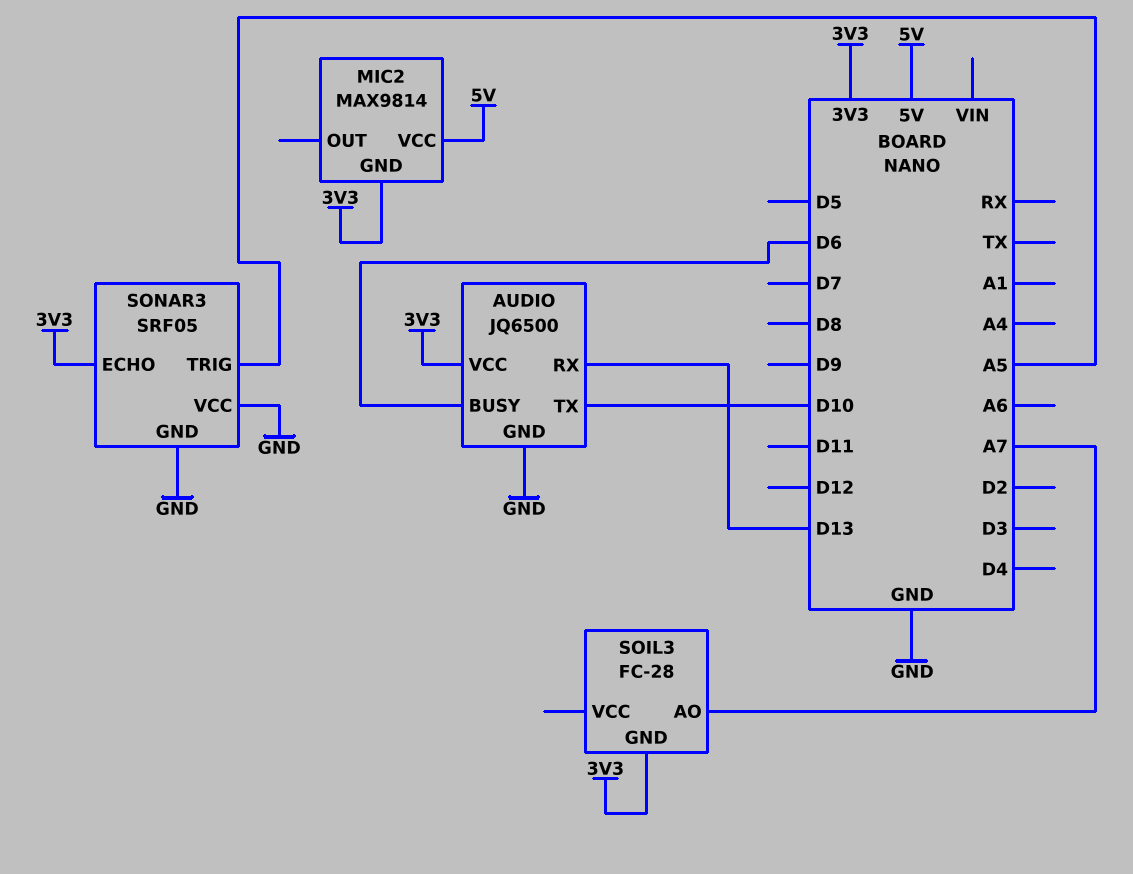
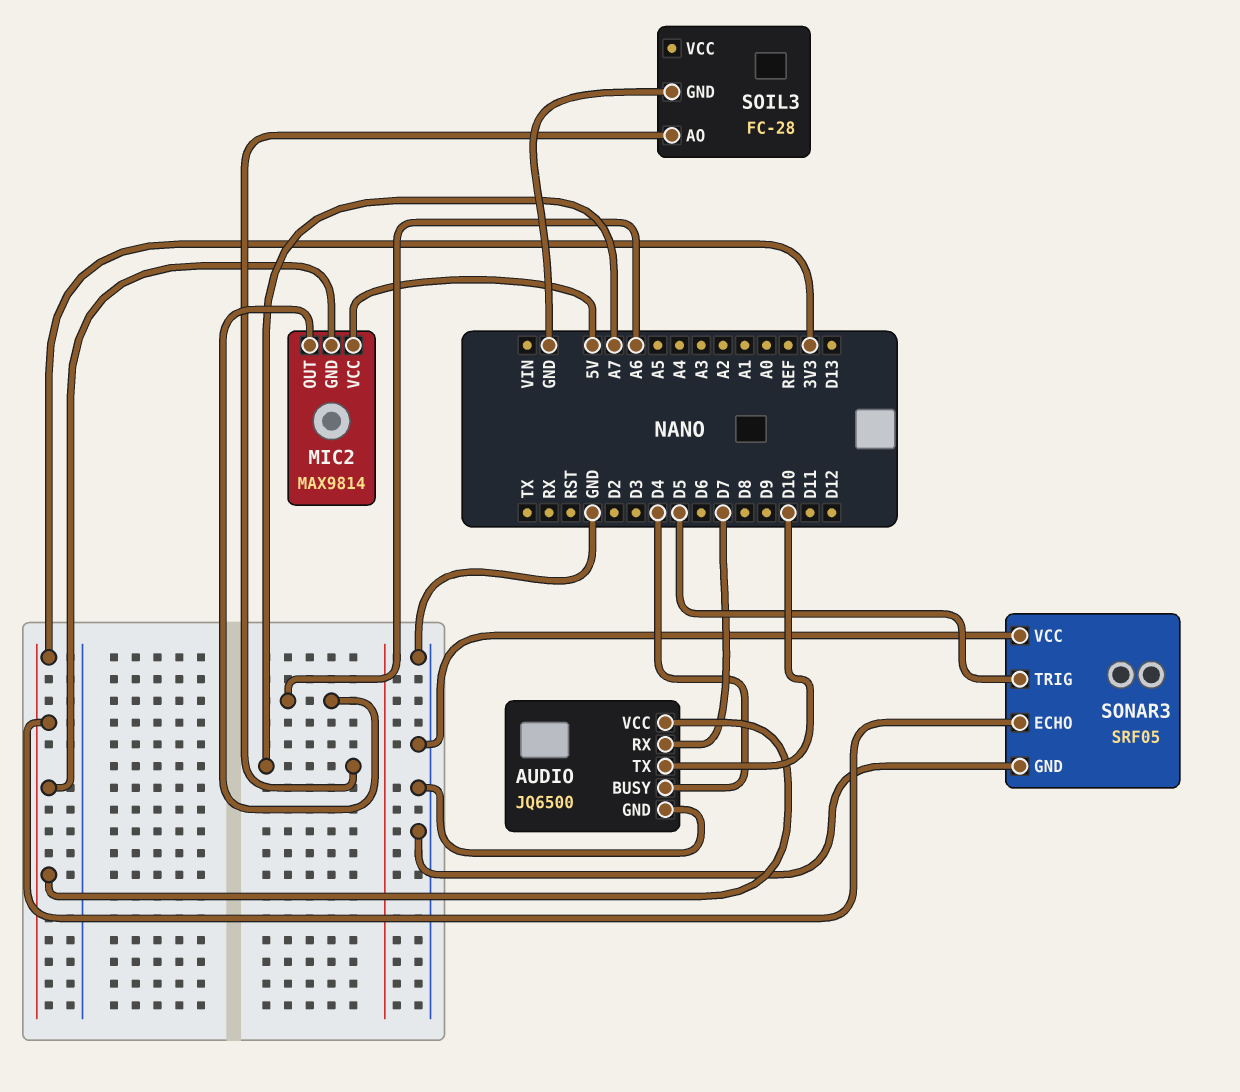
AUDIO pin BUSY: D6 -> D4
AUDIO pin RX: D13 -> D7
MIC2 pin OUT: none -> A6
SOIL3 pin GND: 3V3 -> GND
SONAR3 pin TRIG: A5 -> D5

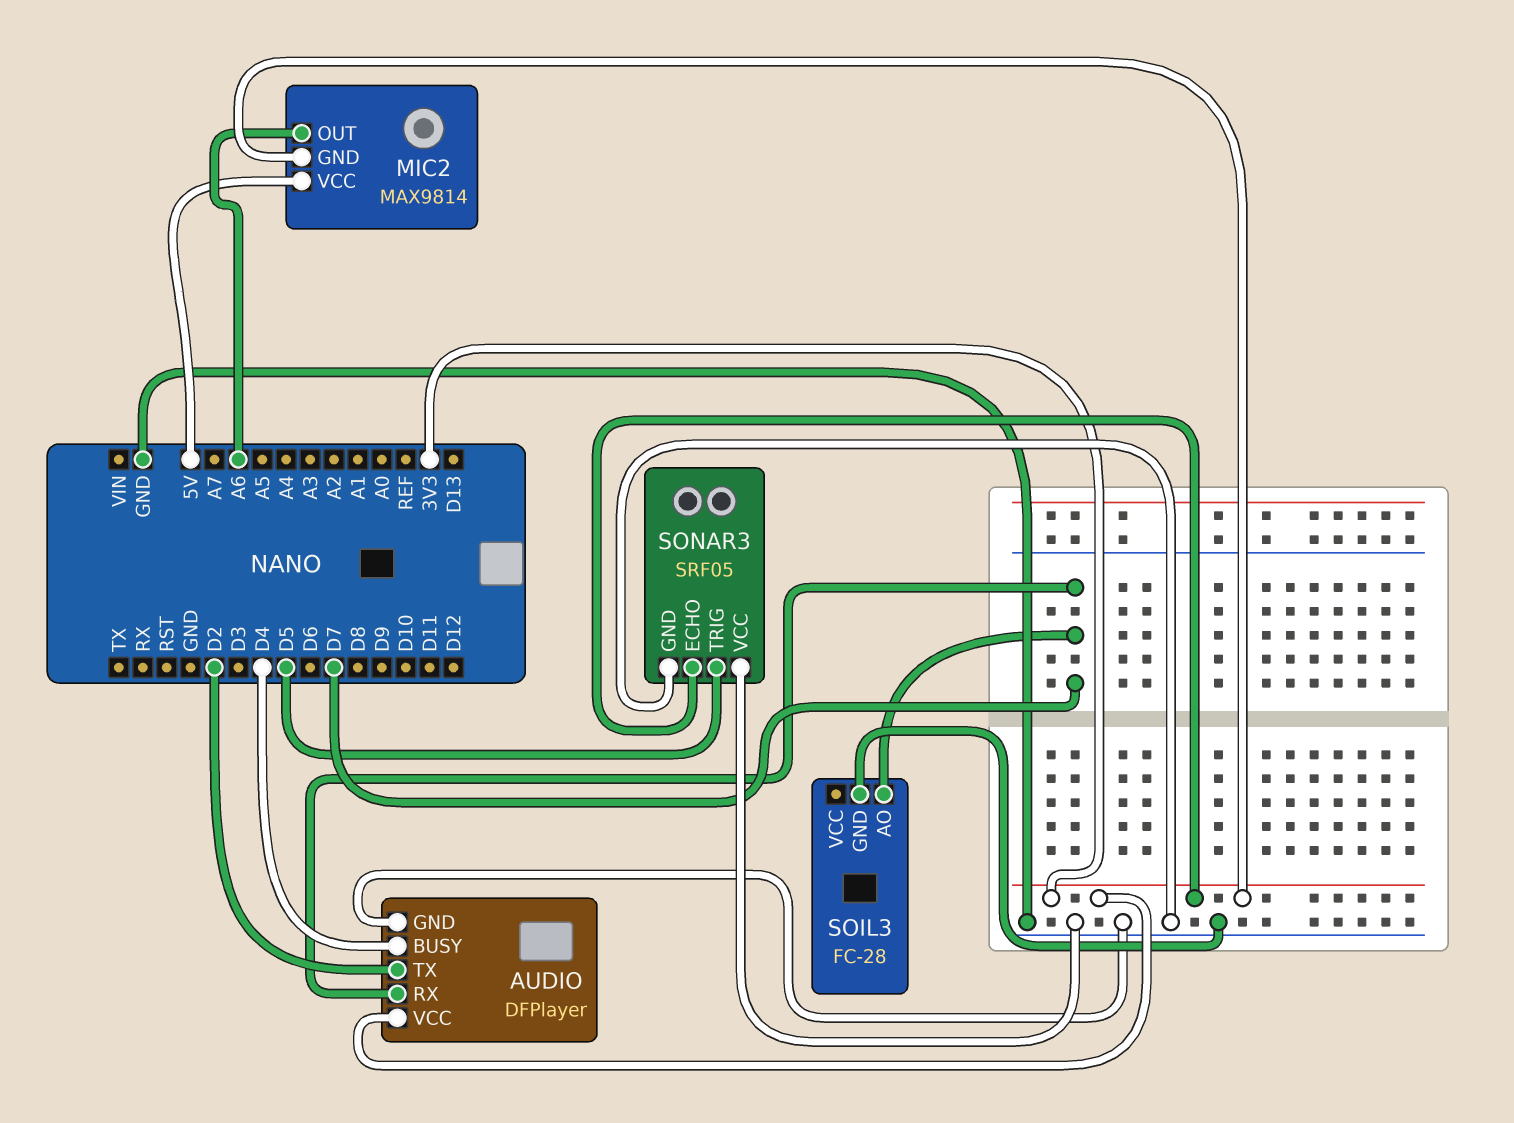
AUDIO: JQ6500 -> DFPlayer
AUDIO pin TX: D10 -> D2
SOIL3 pin AO: A7 -> D7

